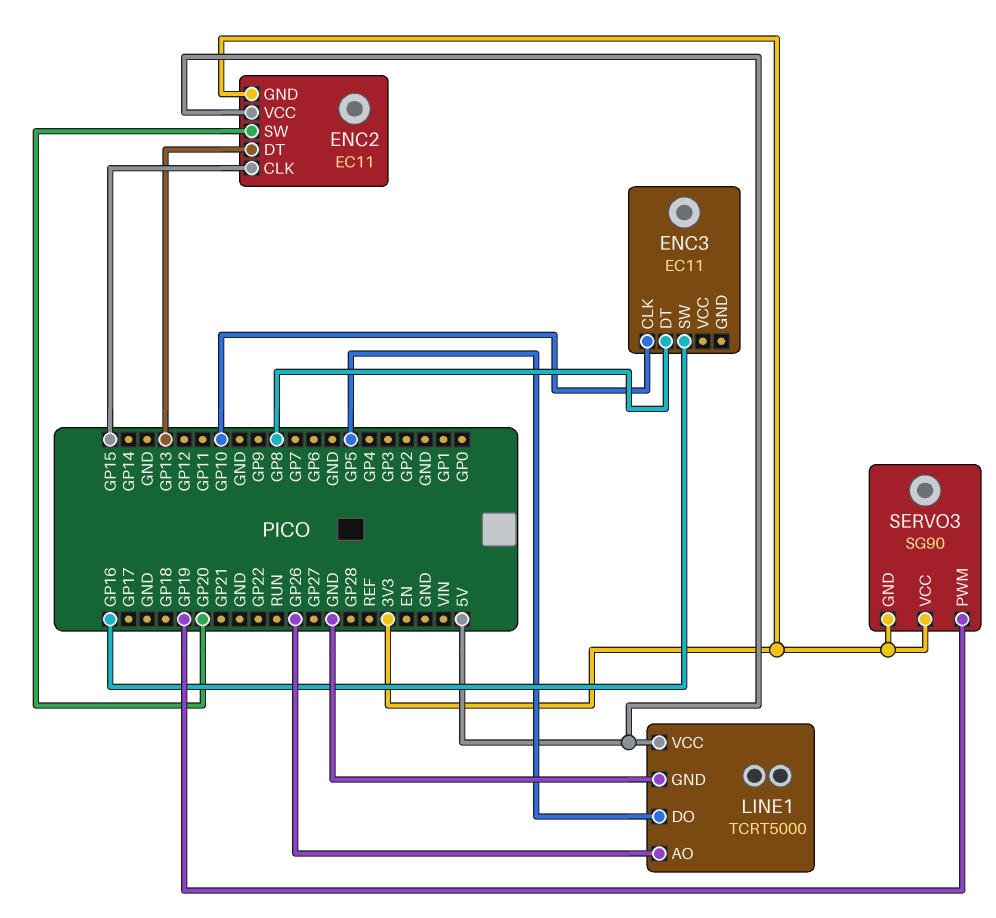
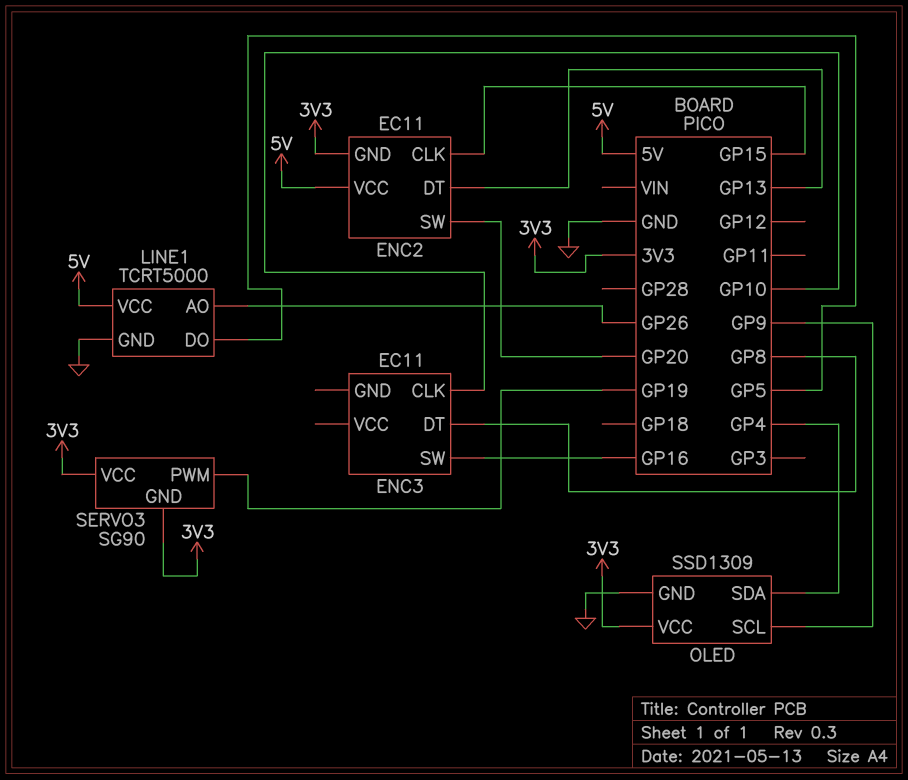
OLED: none -> SSD1309
OLED pin GND: none -> GND
OLED pin SCL: none -> GP9
OLED pin SDA: none -> GP4
OLED pin VCC: none -> 3V3

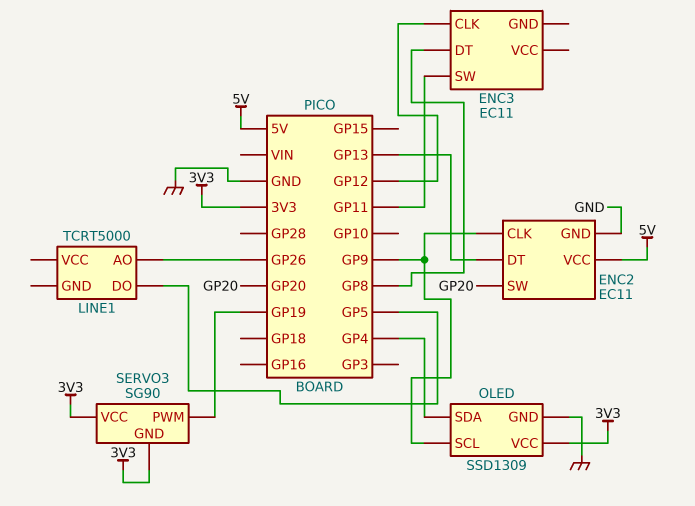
ENC2 pin CLK: GP15 -> GP9
ENC2 pin GND: 3V3 -> GND
ENC3 pin CLK: GP10 -> GP12
ENC3 pin SW: GP16 -> GP11
LINE1 pin GND: GND -> none
LINE1 pin VCC: 5V -> none

